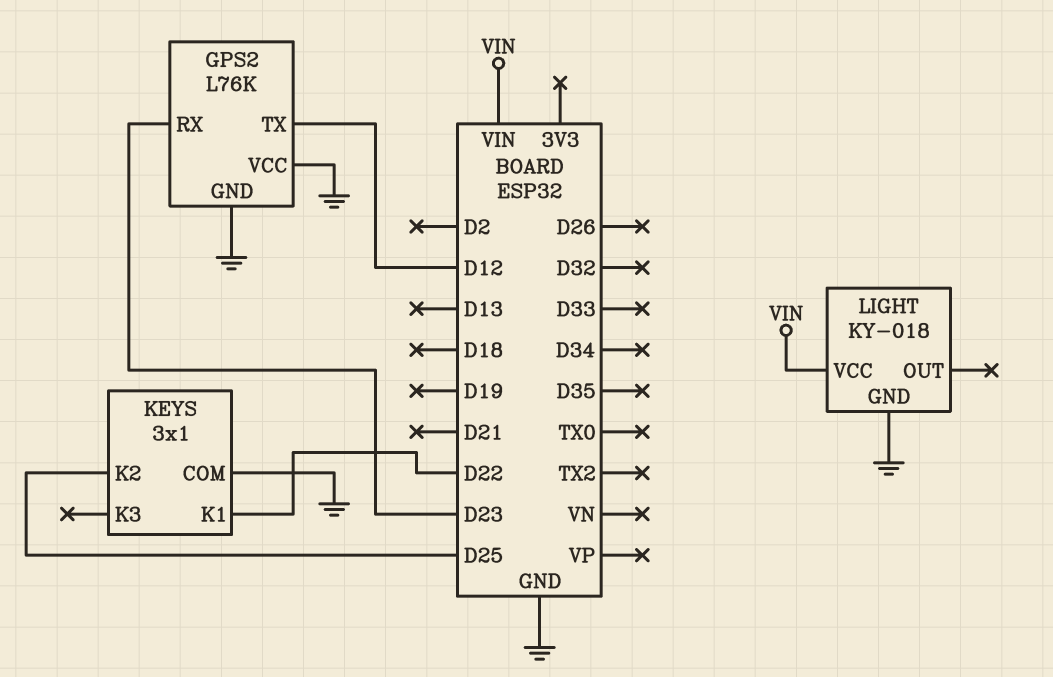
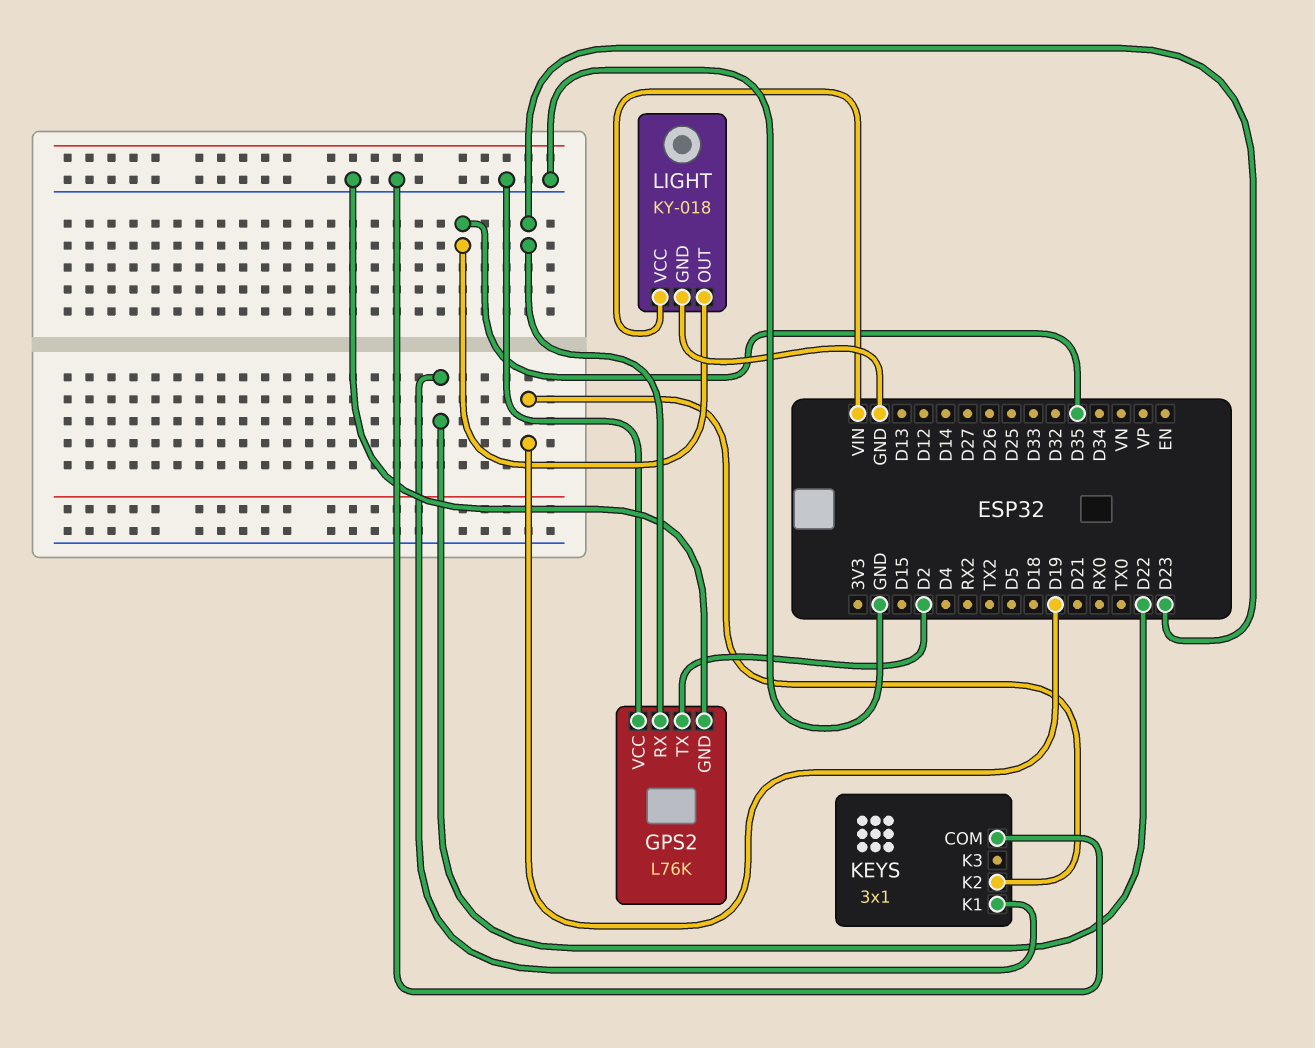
GPS2 pin TX: D12 -> D2
KEYS pin K2: D25 -> D19
LIGHT pin OUT: none -> D35

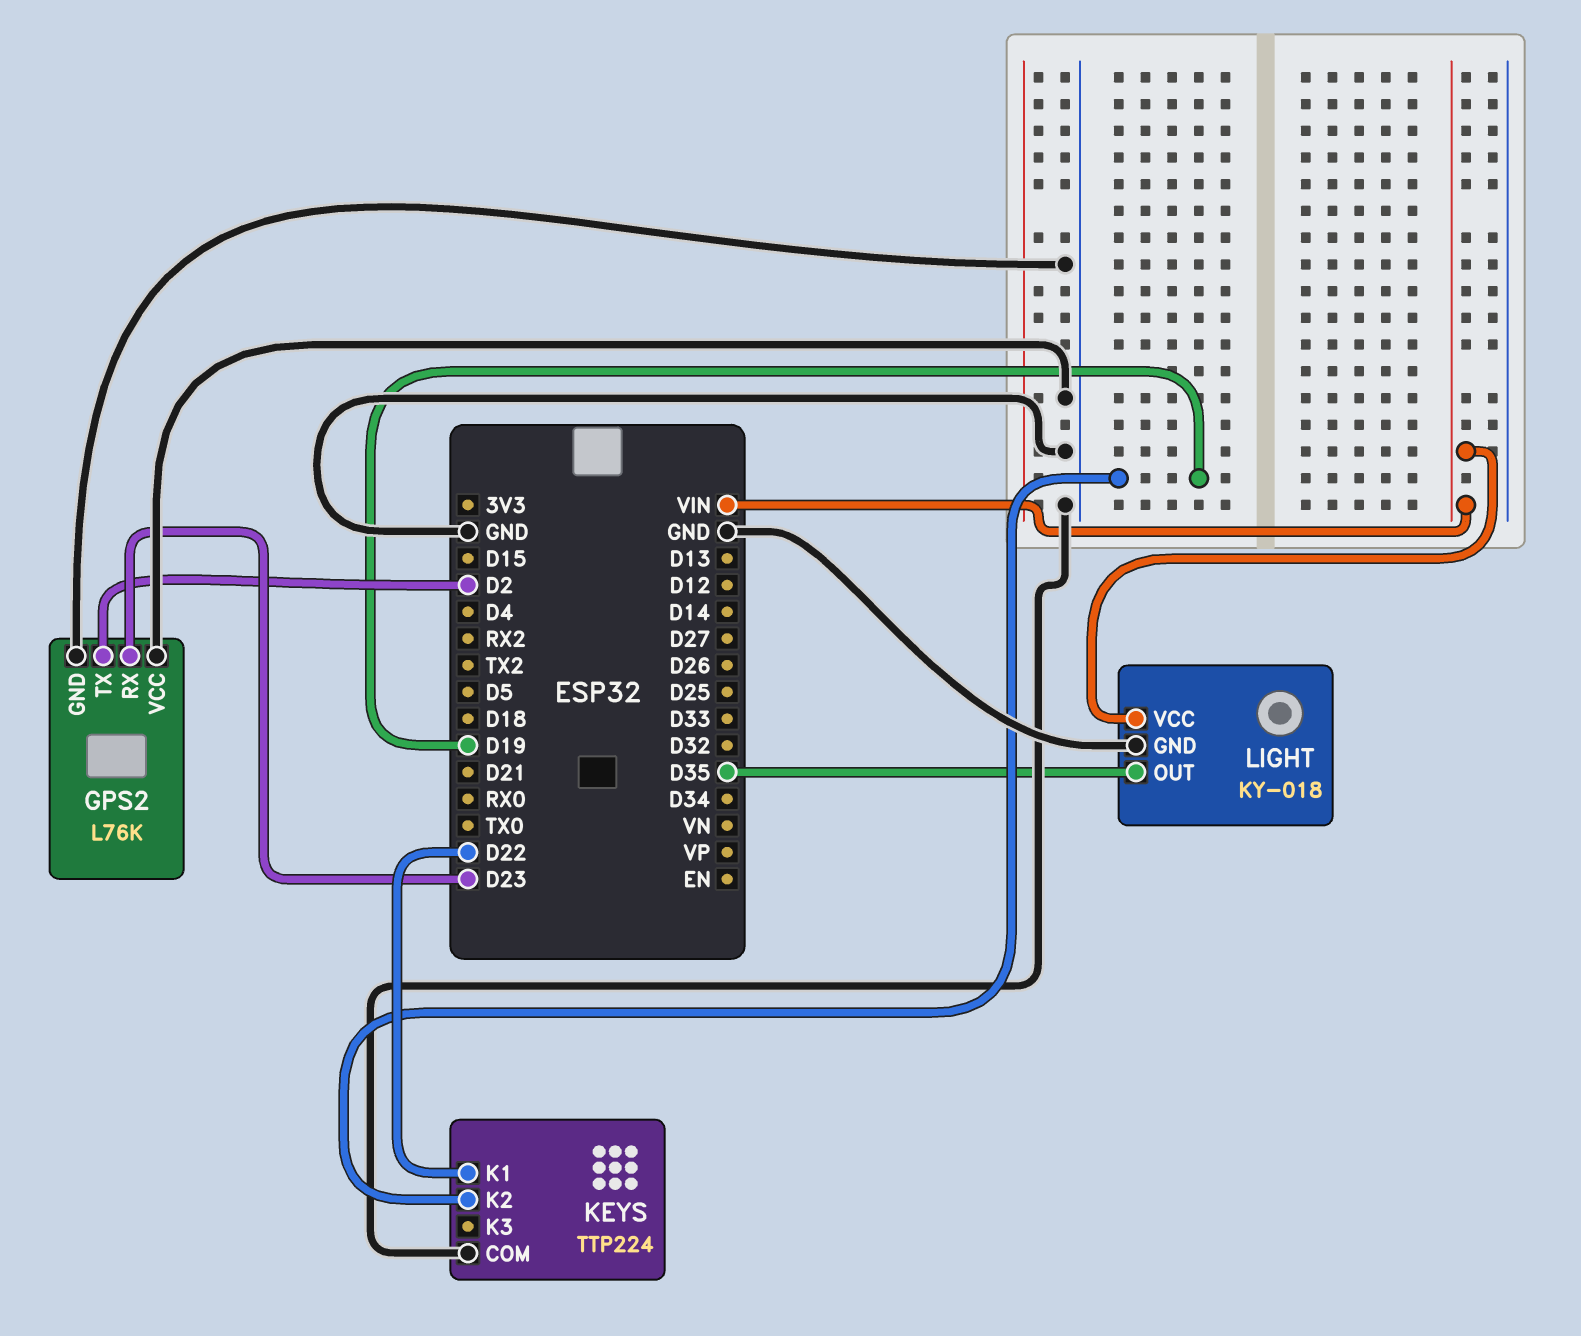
KEYS: 3x1 -> TTP224

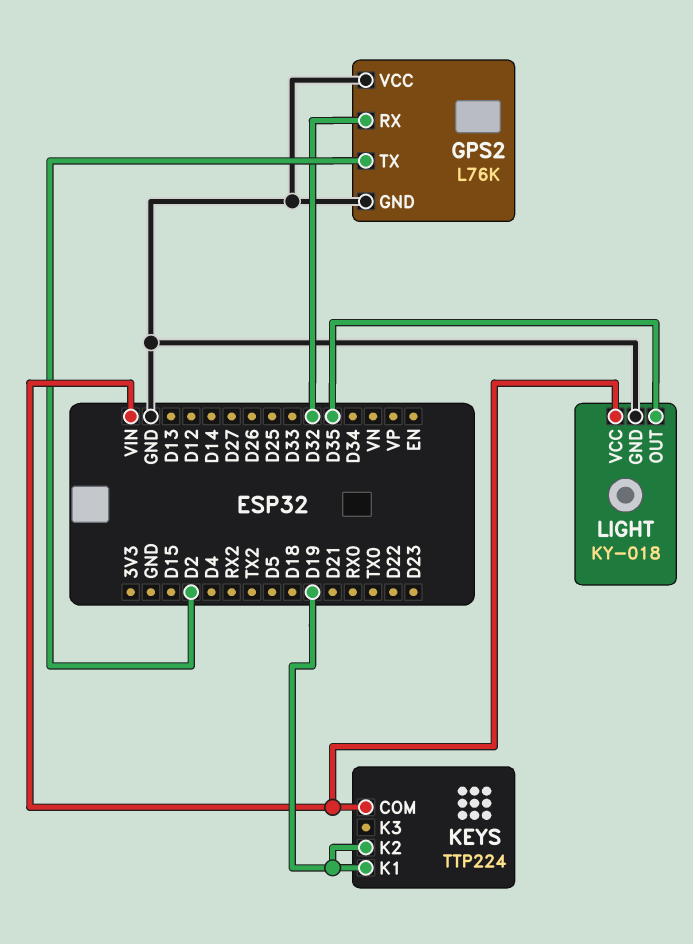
GPS2 pin RX: D23 -> D32
KEYS pin COM: GND -> VIN
KEYS pin K1: D22 -> D19

